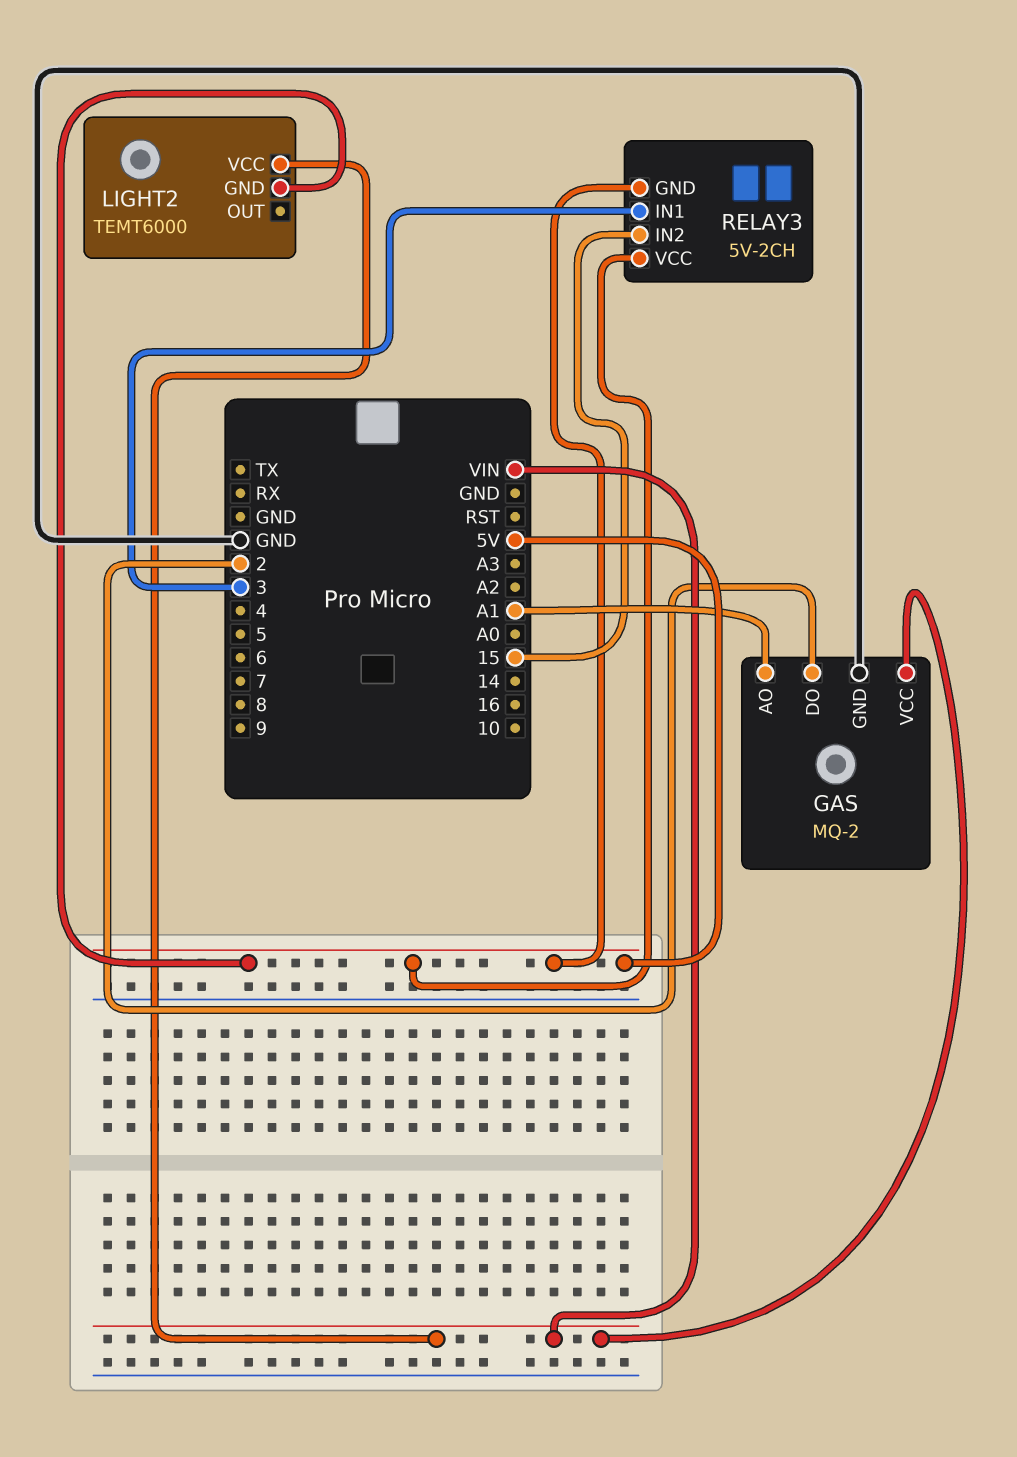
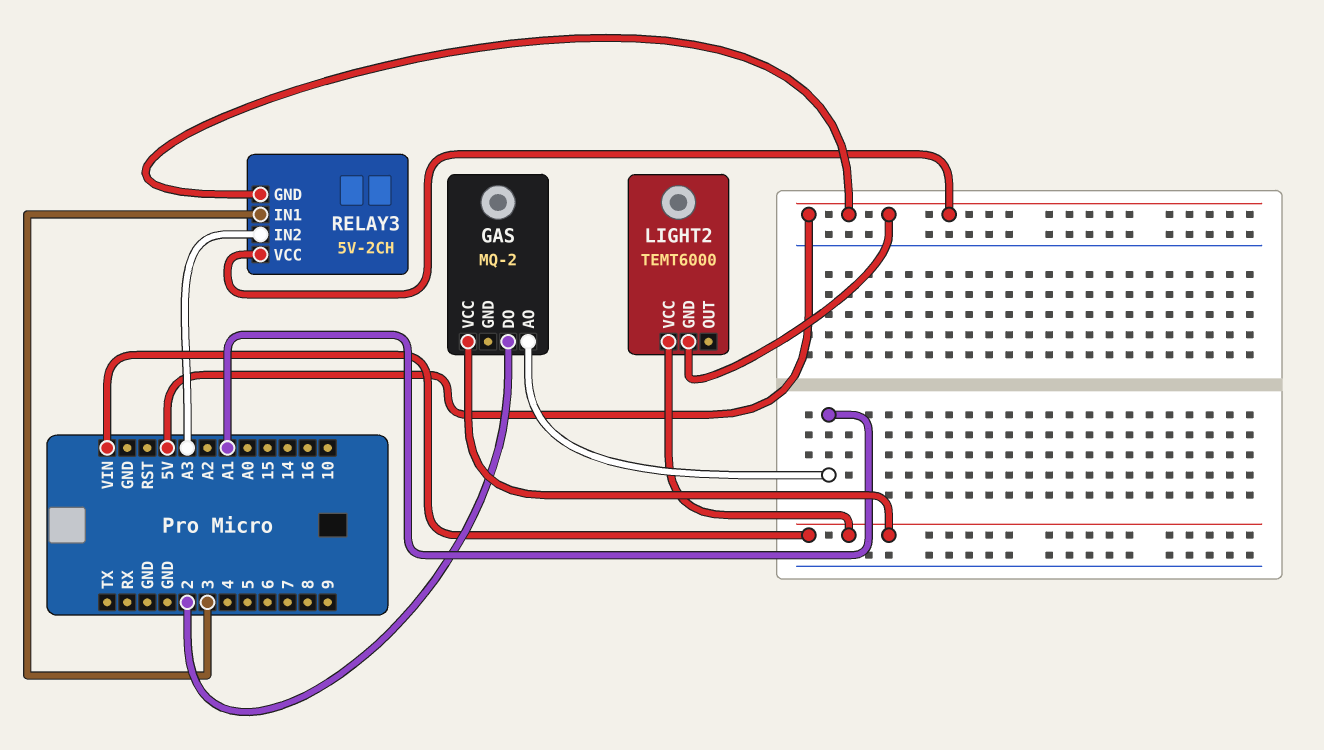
GAS pin GND: GND -> none
RELAY3 pin IN2: 15 -> A3

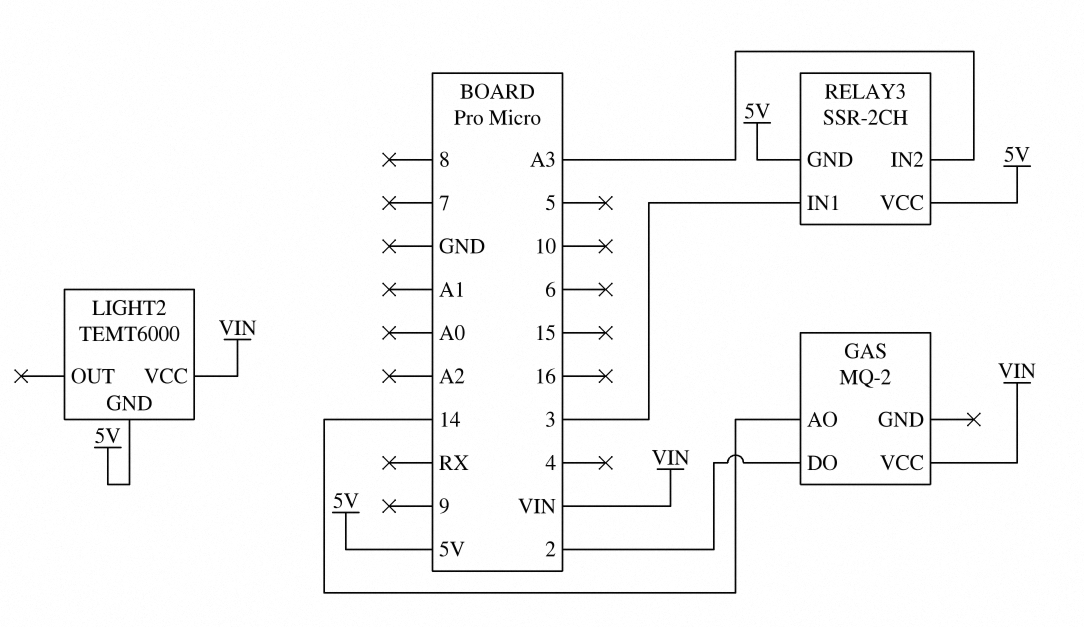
GAS pin AO: A1 -> 14
RELAY3: 5V-2CH -> SSR-2CH

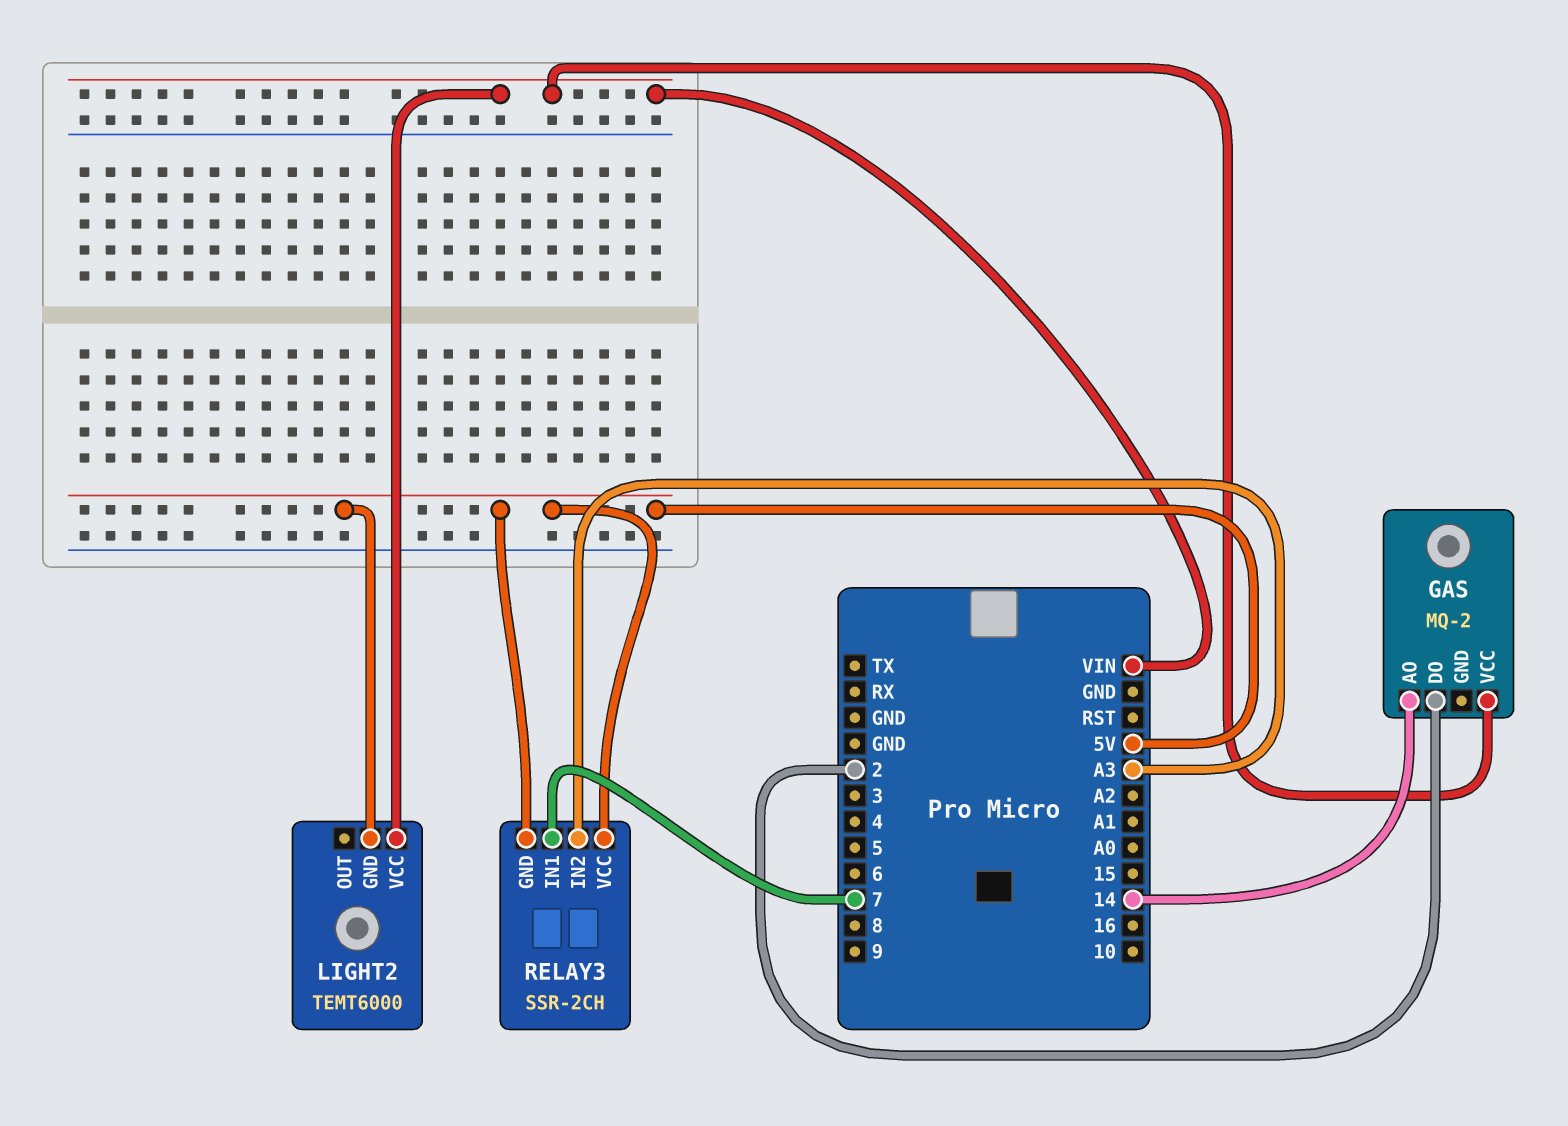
RELAY3 pin IN1: 3 -> 7

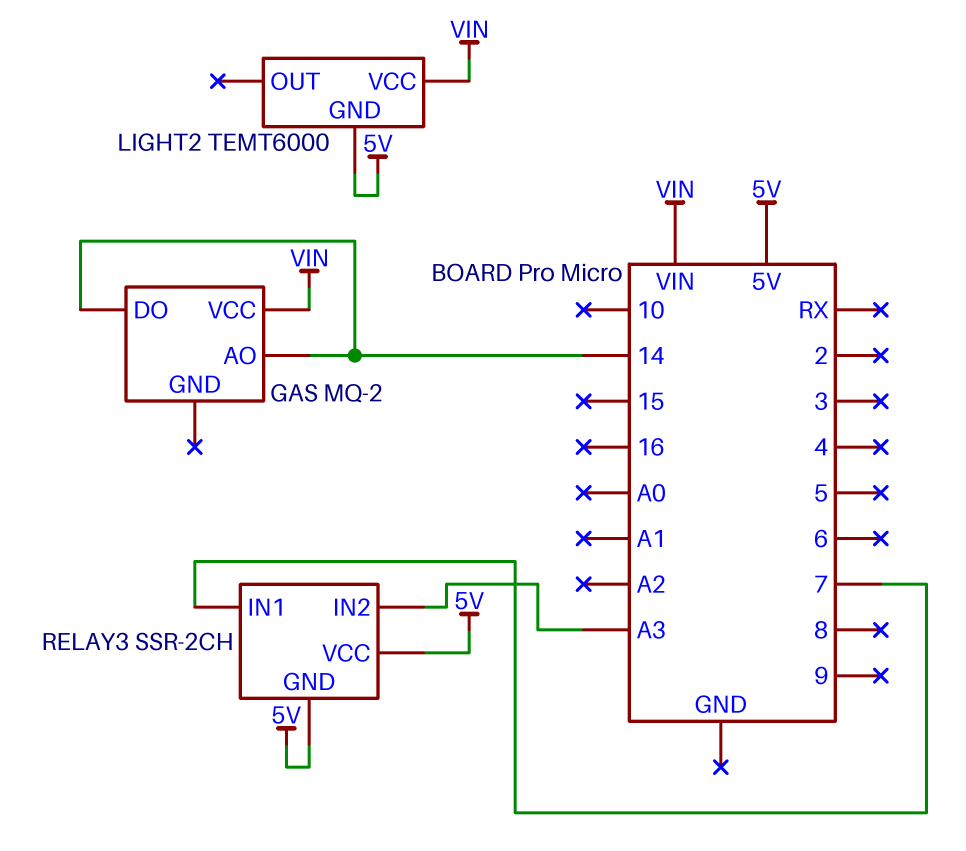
GAS pin DO: 2 -> 14

